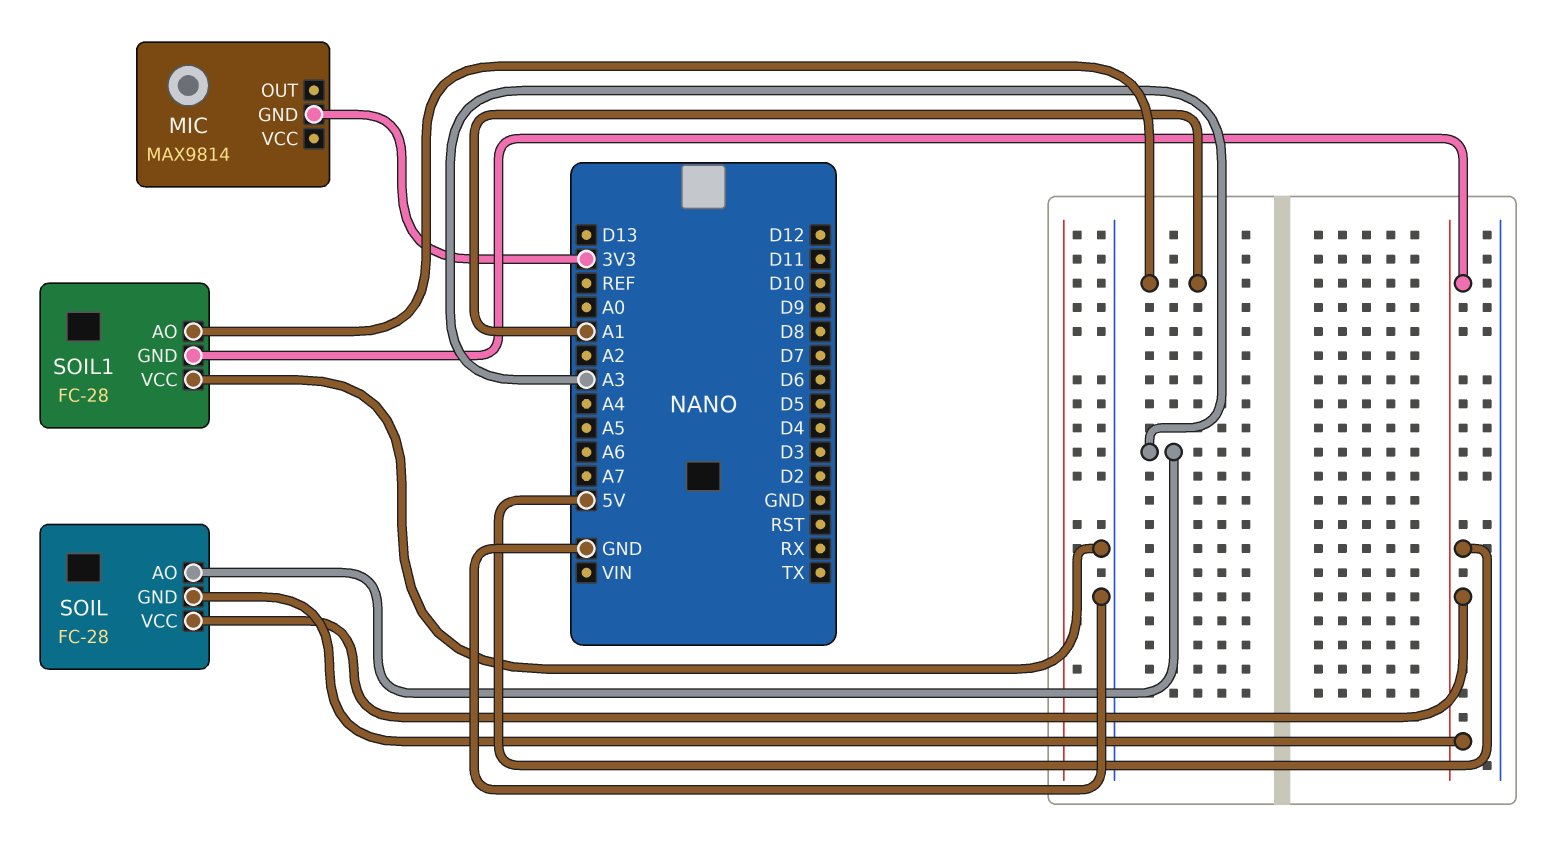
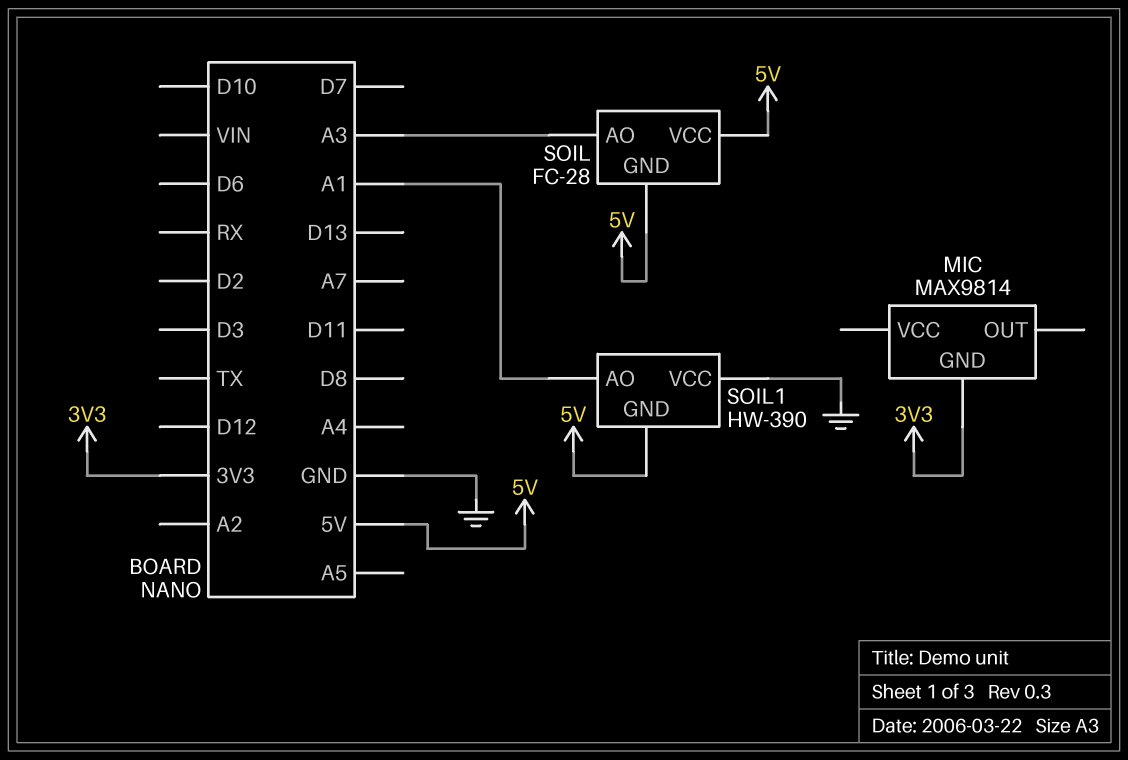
SOIL1: FC-28 -> HW-390

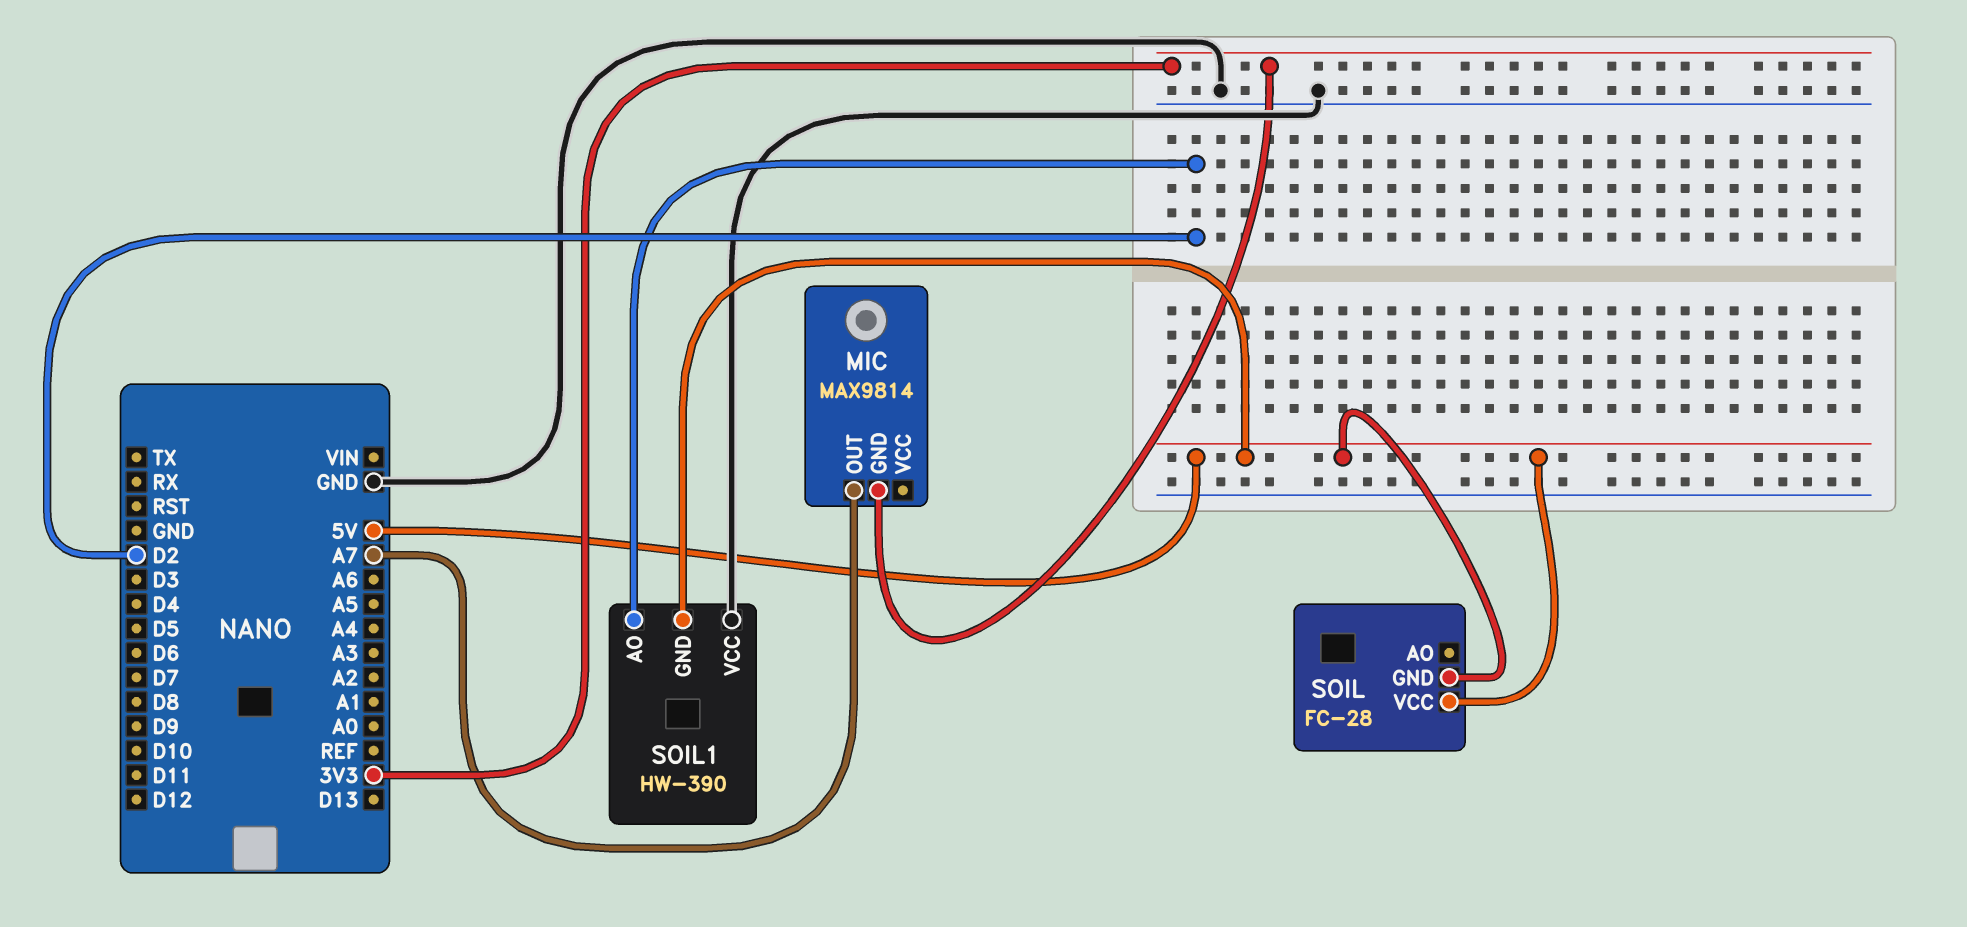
MIC pin OUT: none -> A7
SOIL pin AO: A3 -> none
SOIL1 pin AO: A1 -> D2

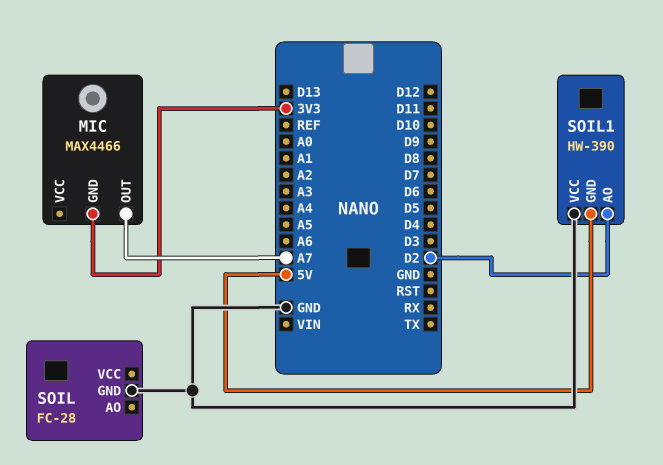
MIC: MAX9814 -> MAX4466
SOIL pin GND: 5V -> GND
SOIL pin VCC: 5V -> none

